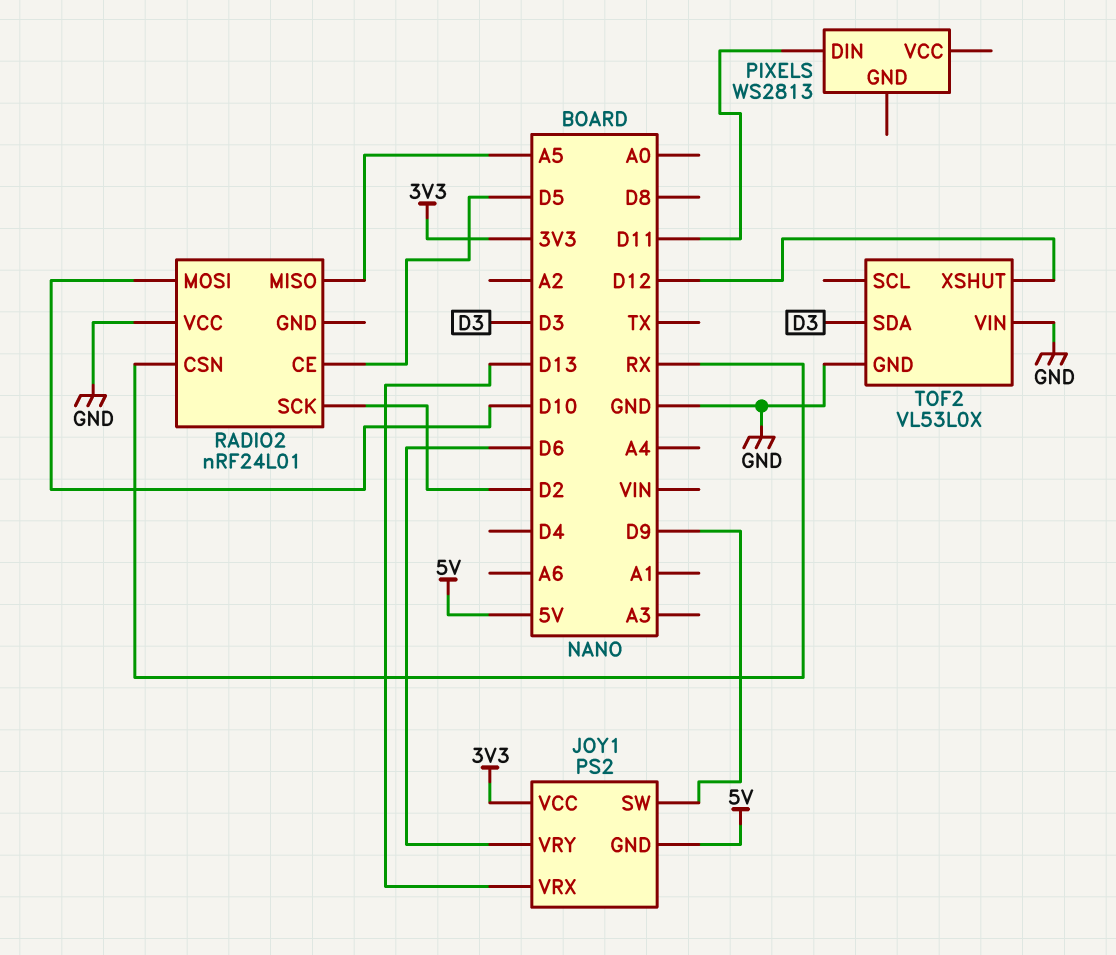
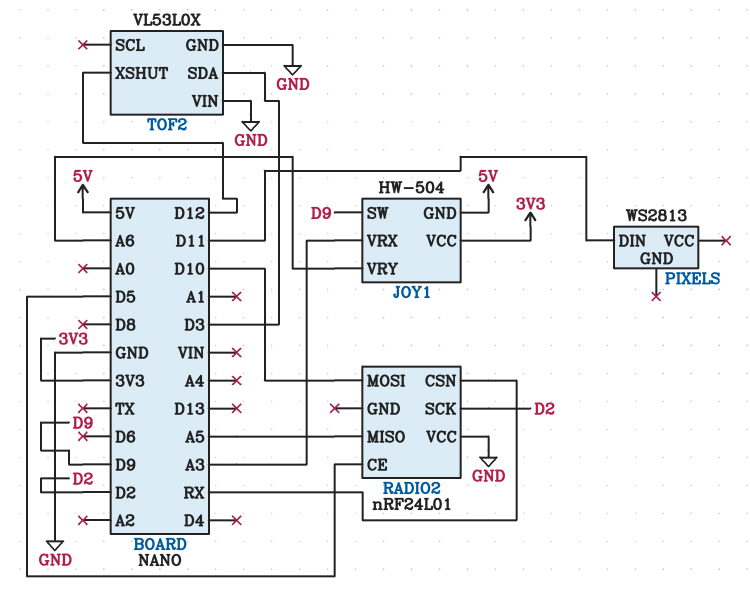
JOY1: PS2 -> HW-504
JOY1 pin VRX: D13 -> A3
JOY1 pin VRY: D6 -> A6

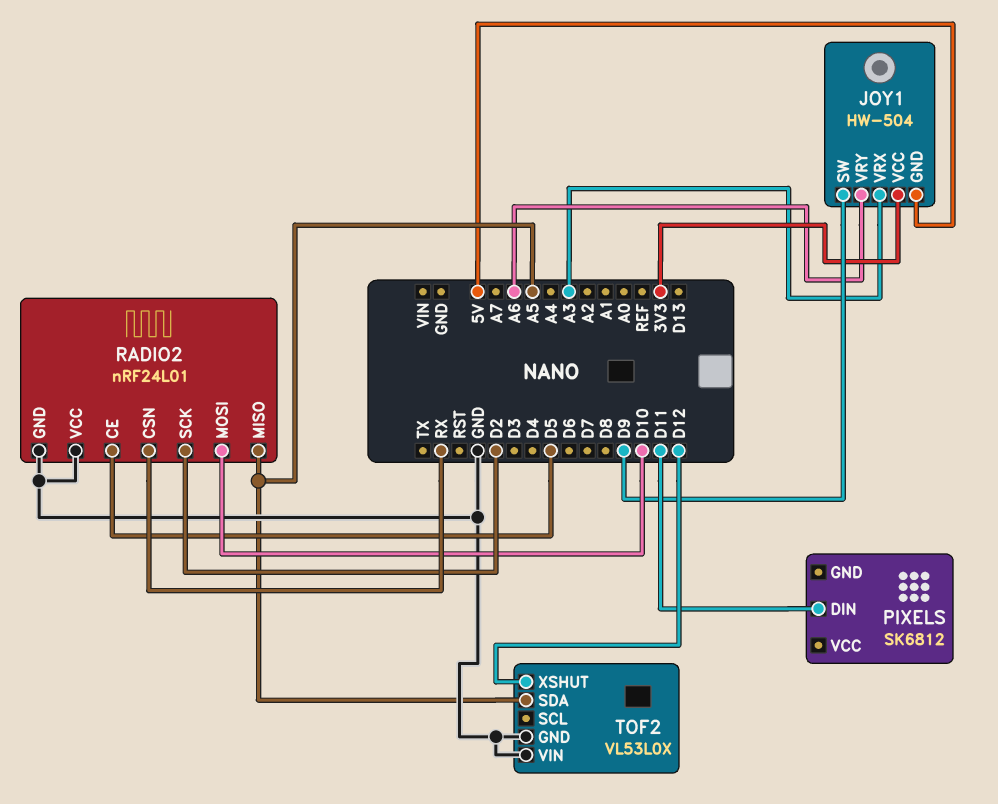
PIXELS: WS2813 -> SK6812
RADIO2 pin GND: none -> GND
TOF2 pin SDA: D3 -> A5

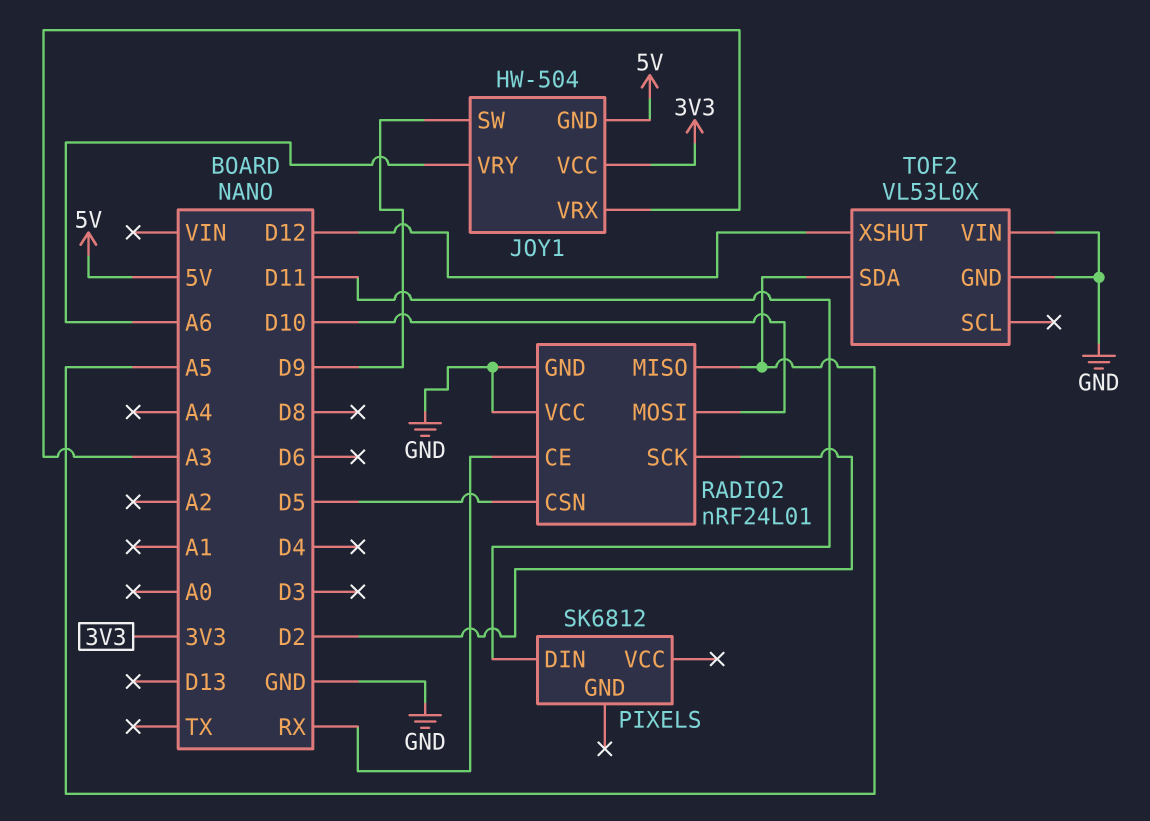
RADIO2 pin CE: D5 -> RX
RADIO2 pin CSN: RX -> D5

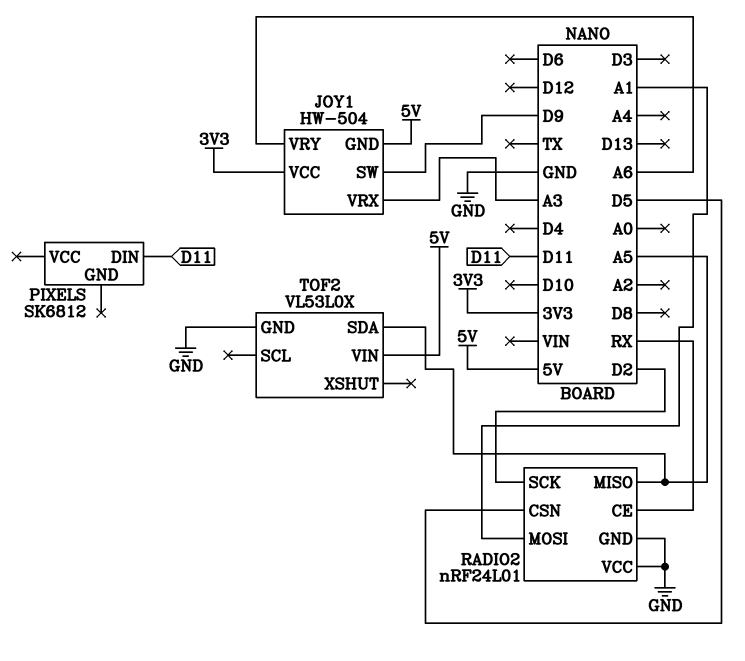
RADIO2 pin MOSI: D10 -> A1
TOF2 pin VIN: GND -> 5V
TOF2 pin XSHUT: D12 -> none

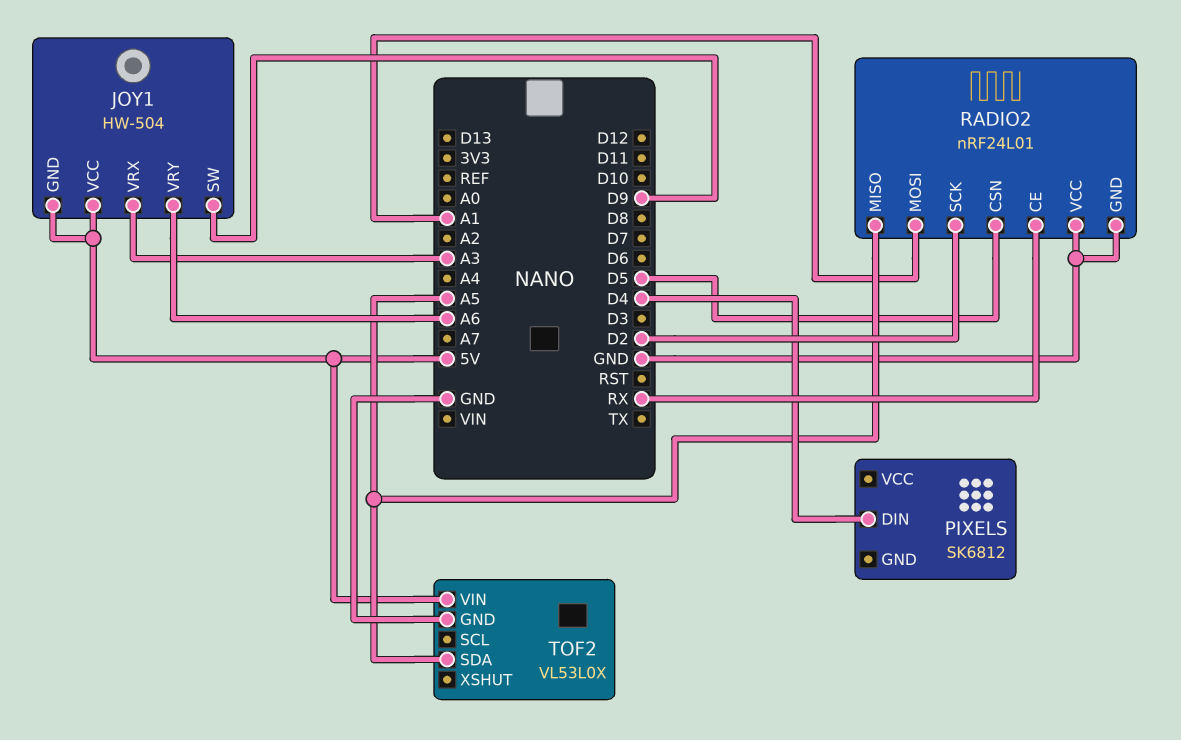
JOY1 pin VCC: 3V3 -> 5V
PIXELS pin DIN: D11 -> D4

